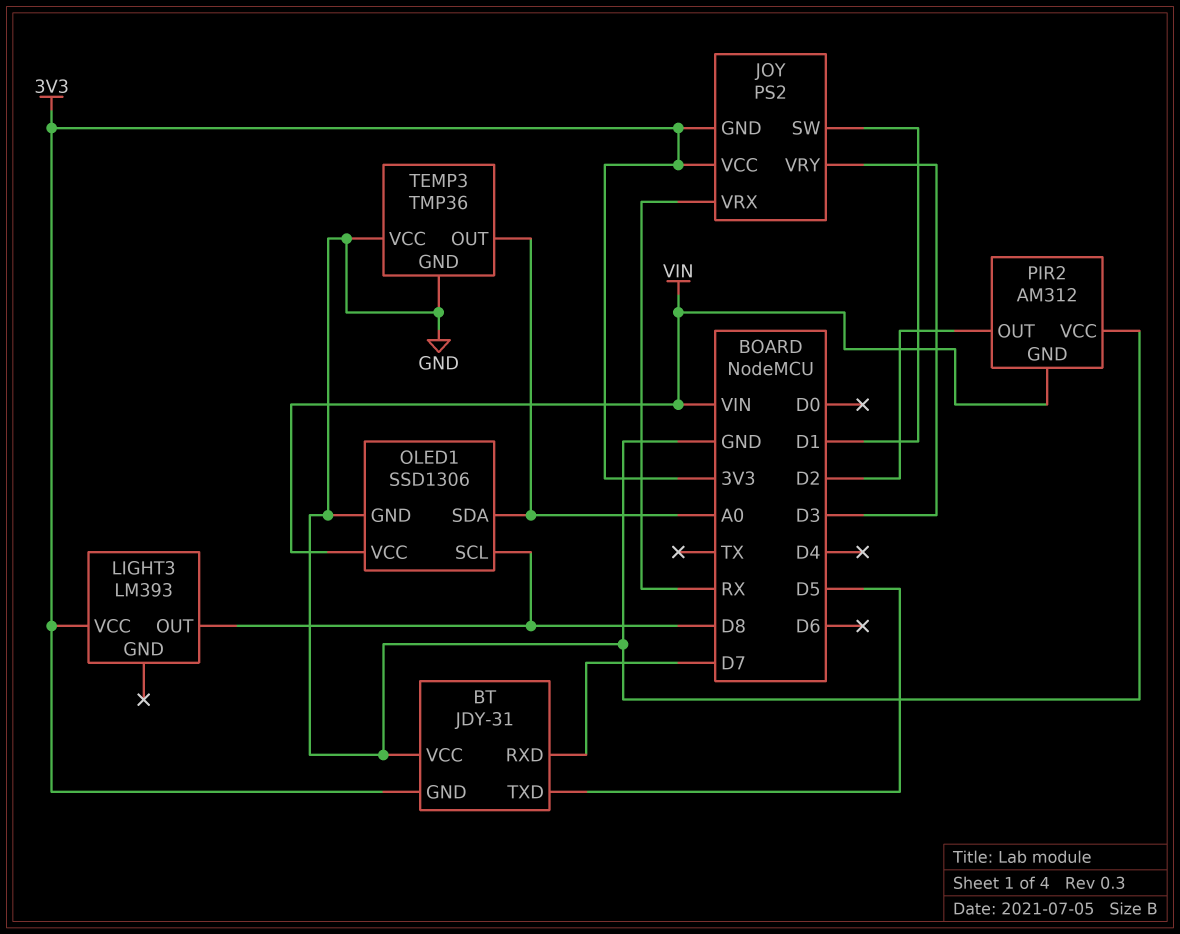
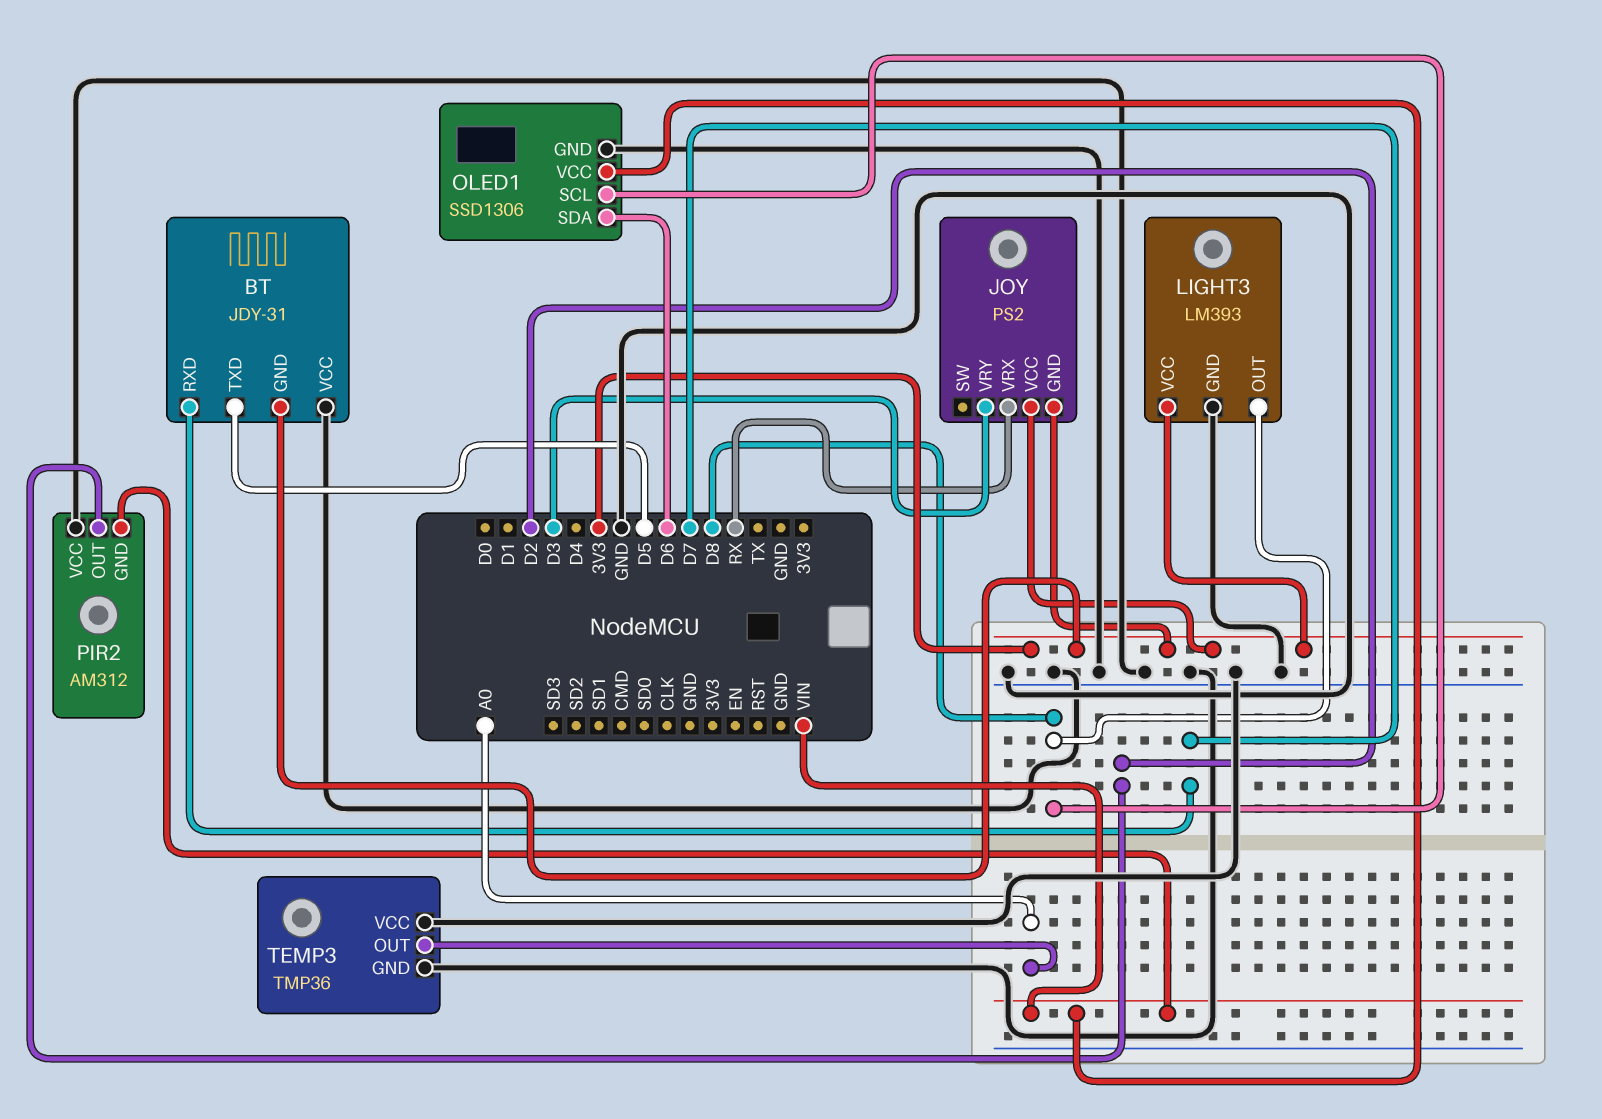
JOY pin SW: D1 -> none
LIGHT3 pin GND: none -> GND
OLED1 pin SDA: A0 -> D6

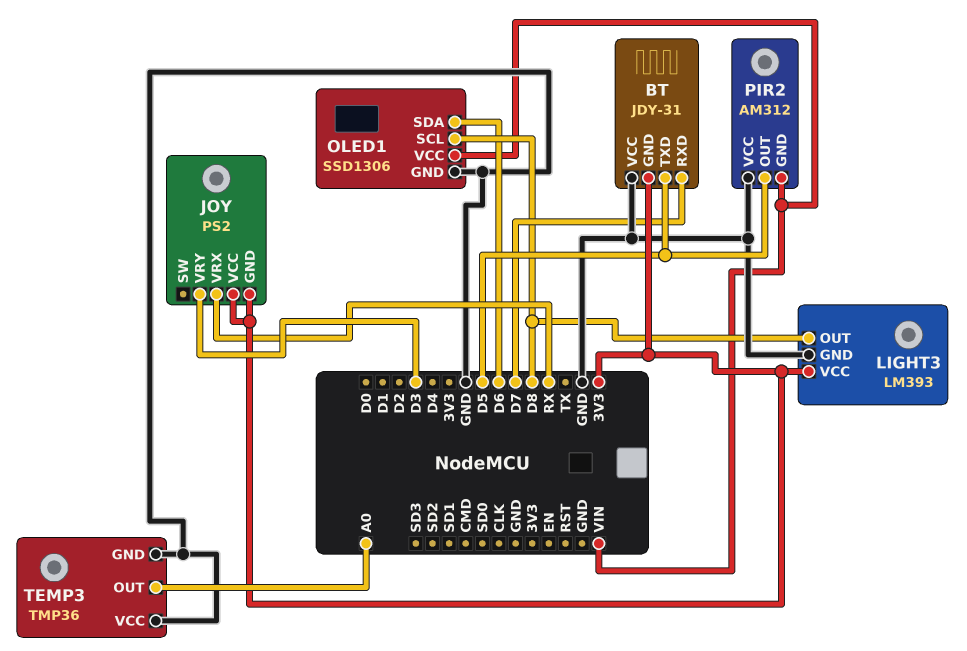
PIR2 pin OUT: D2 -> D5

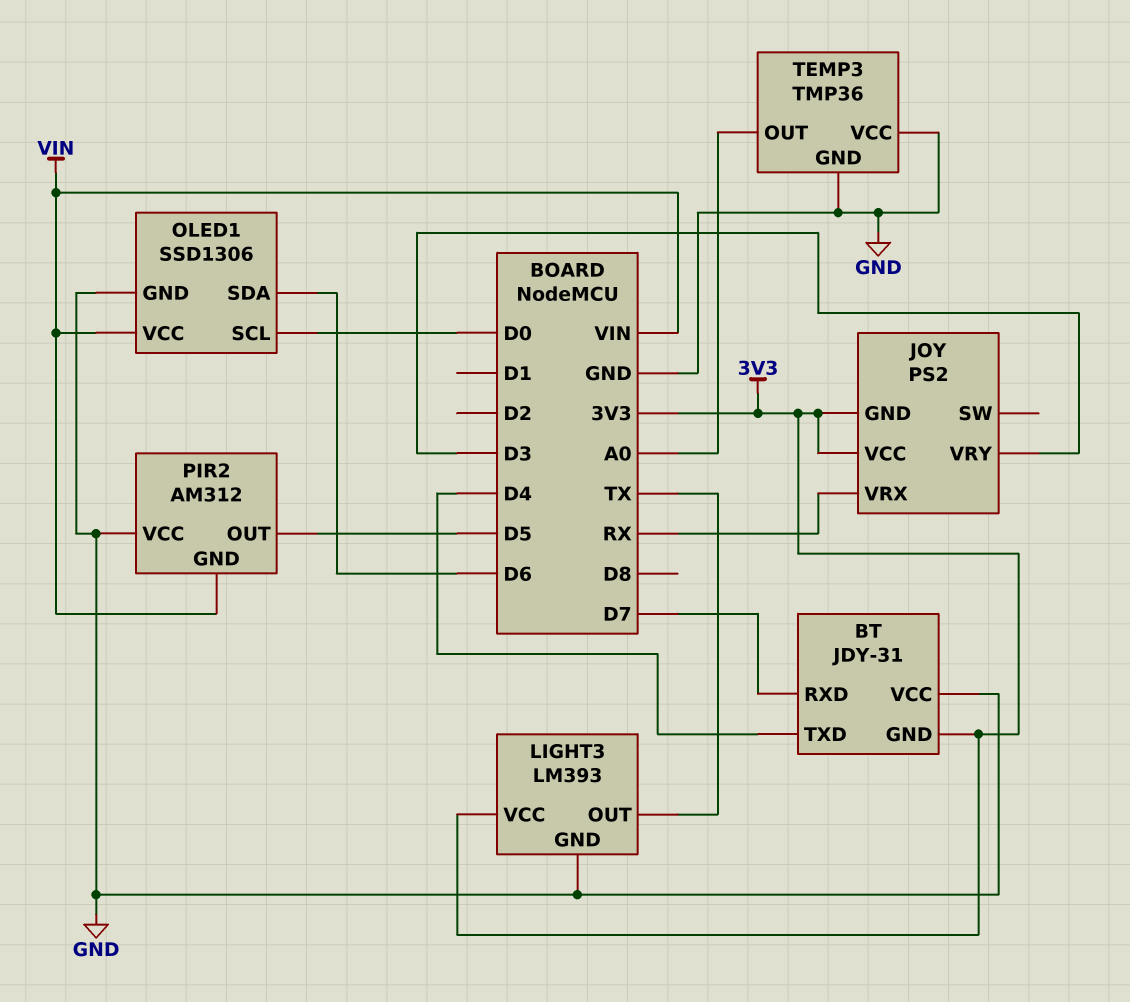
BT pin TXD: D5 -> D4
LIGHT3 pin OUT: D8 -> TX
OLED1 pin SCL: D8 -> D0

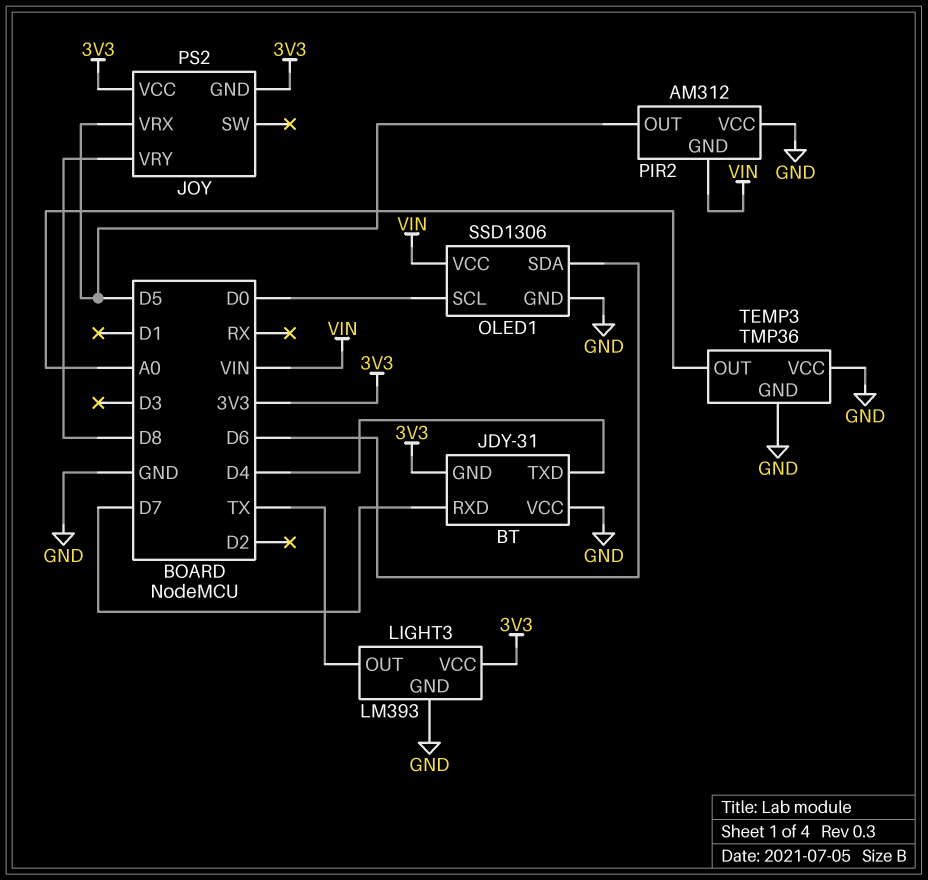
JOY pin VRX: RX -> D5
JOY pin VRY: D3 -> D8

